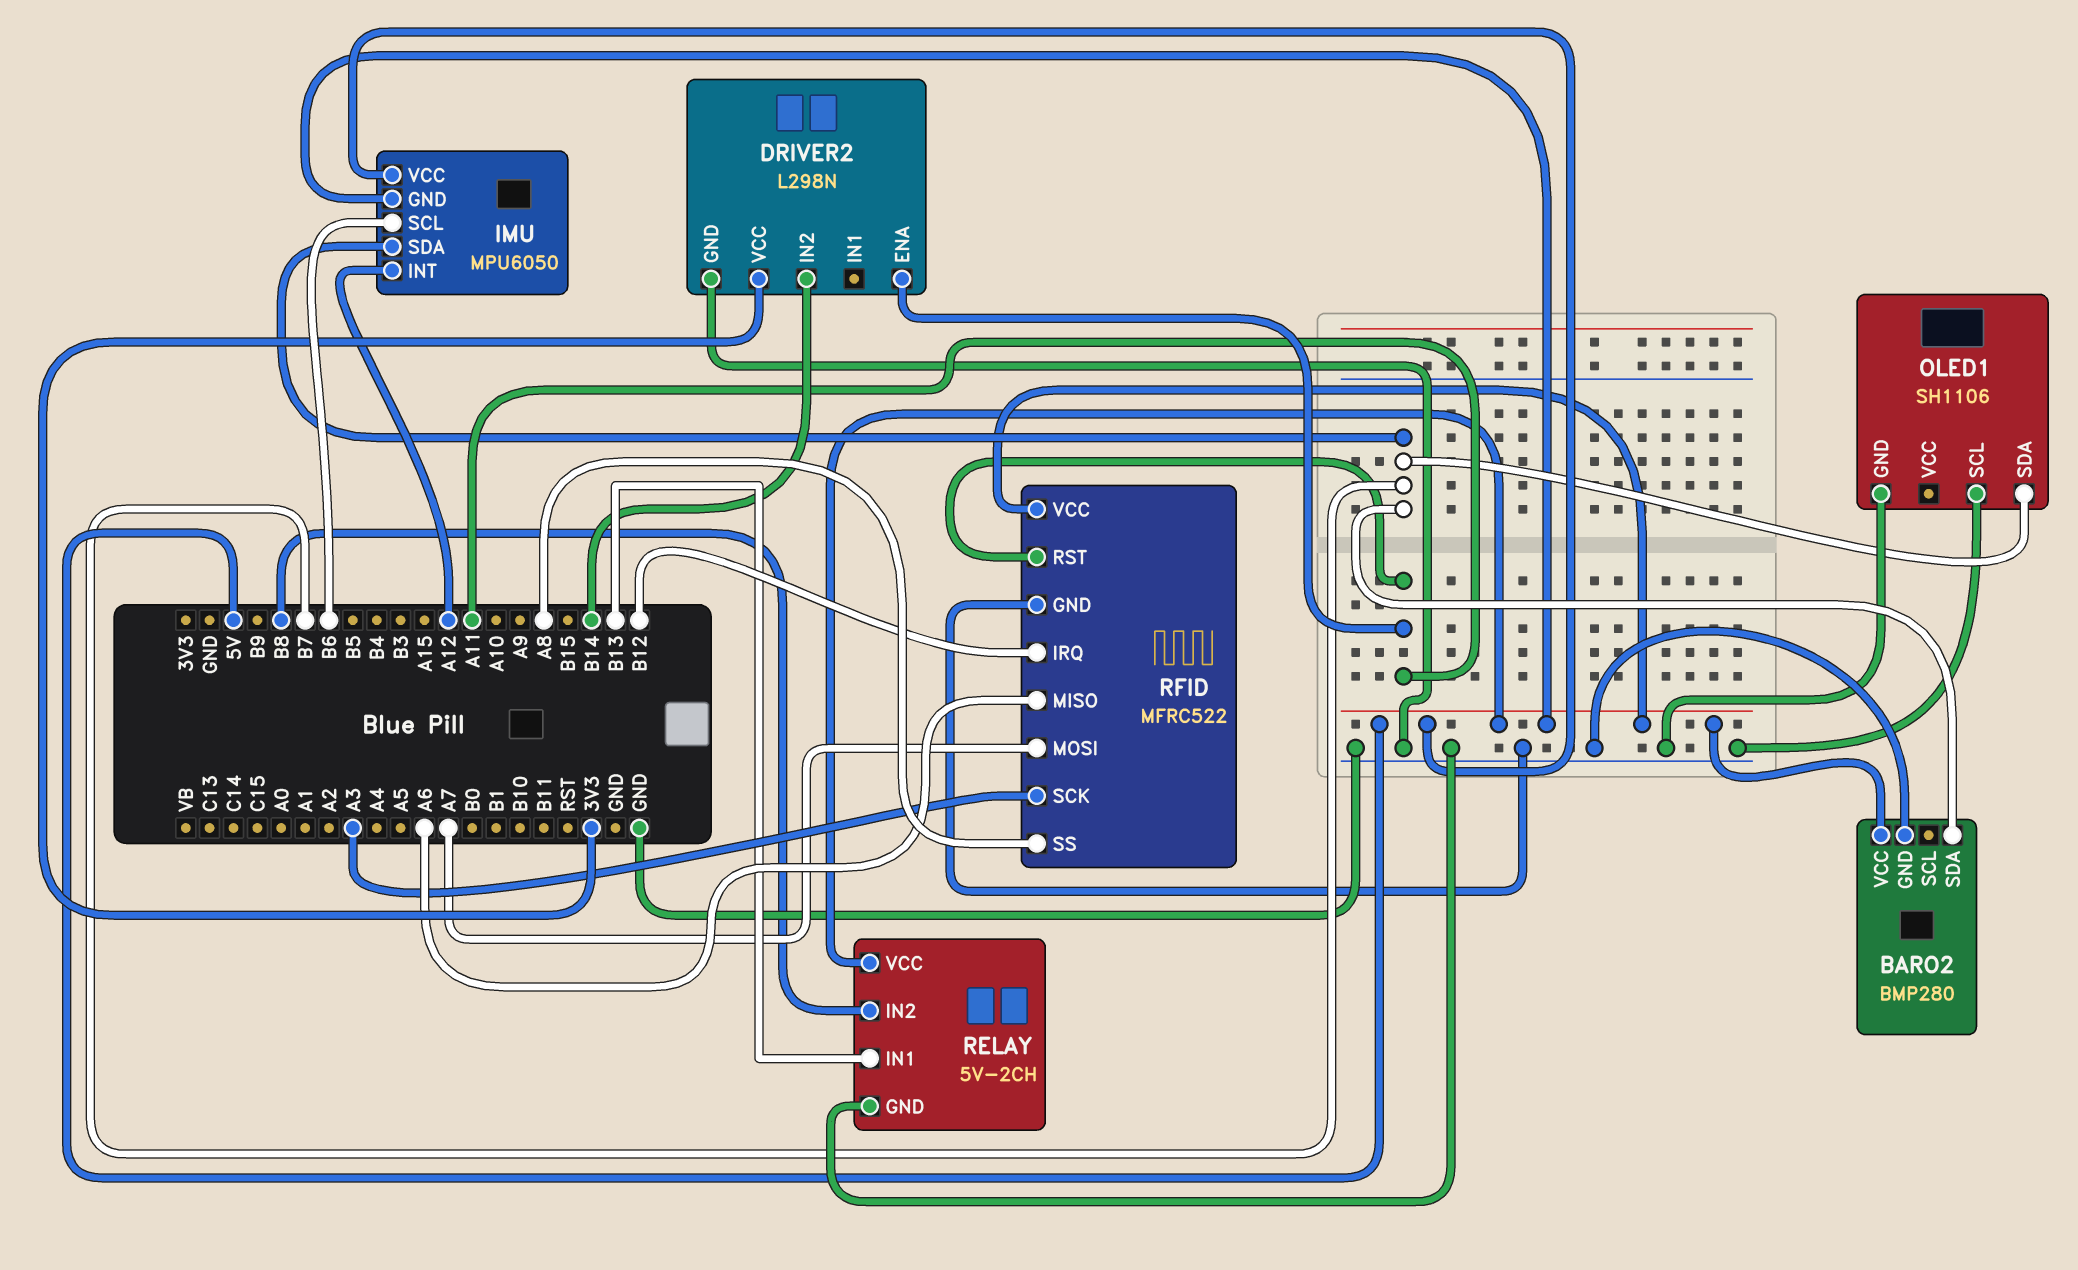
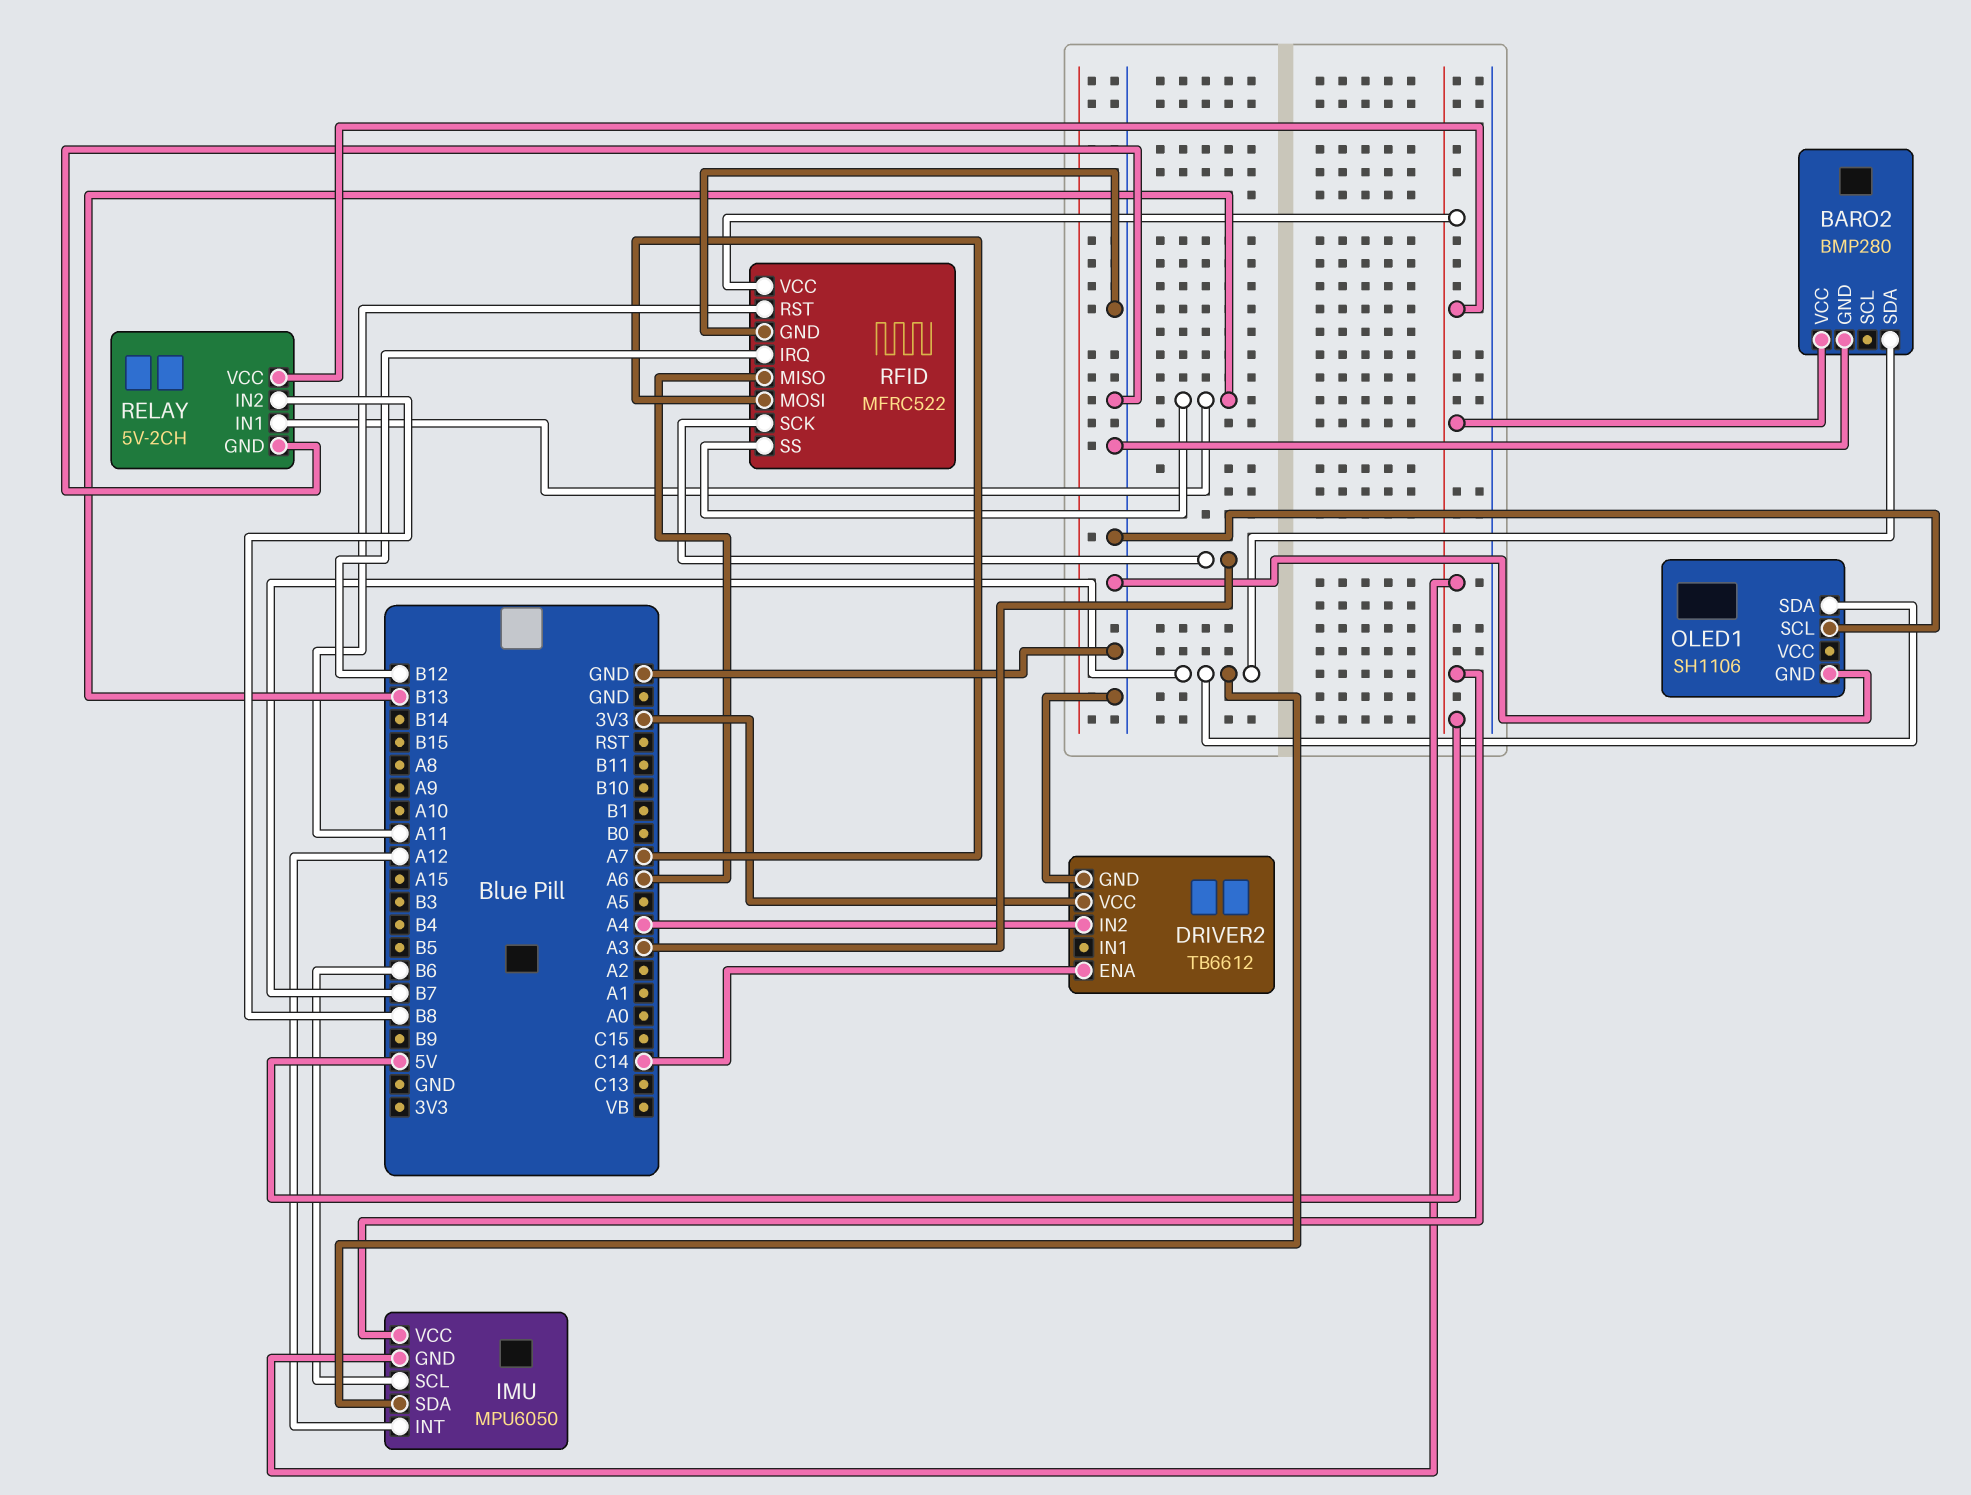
DRIVER2: L298N -> TB6612
DRIVER2 pin ENA: A11 -> C14
DRIVER2 pin IN2: B14 -> A4
RFID pin SS: A8 -> B13

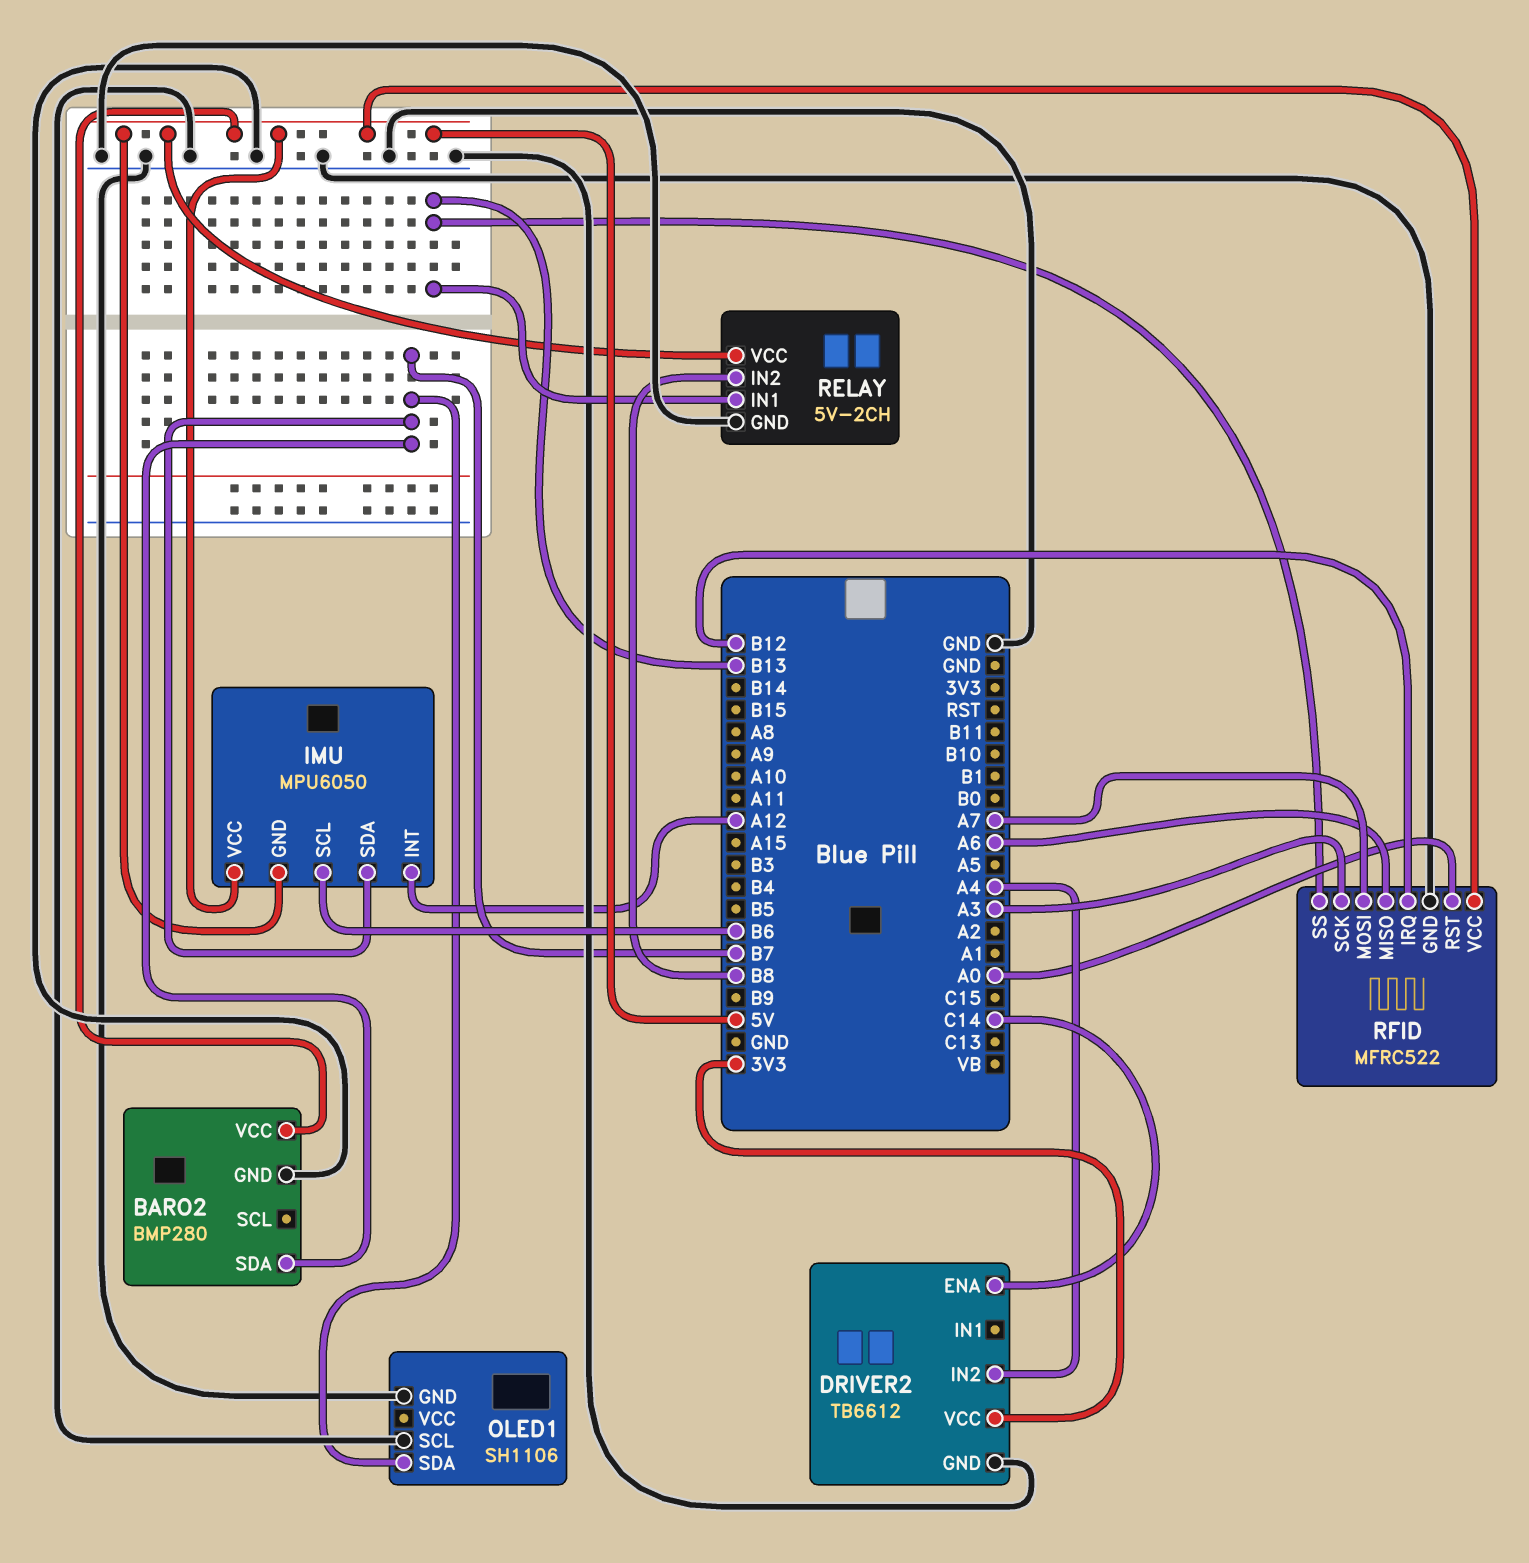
RFID pin RST: A11 -> A0

